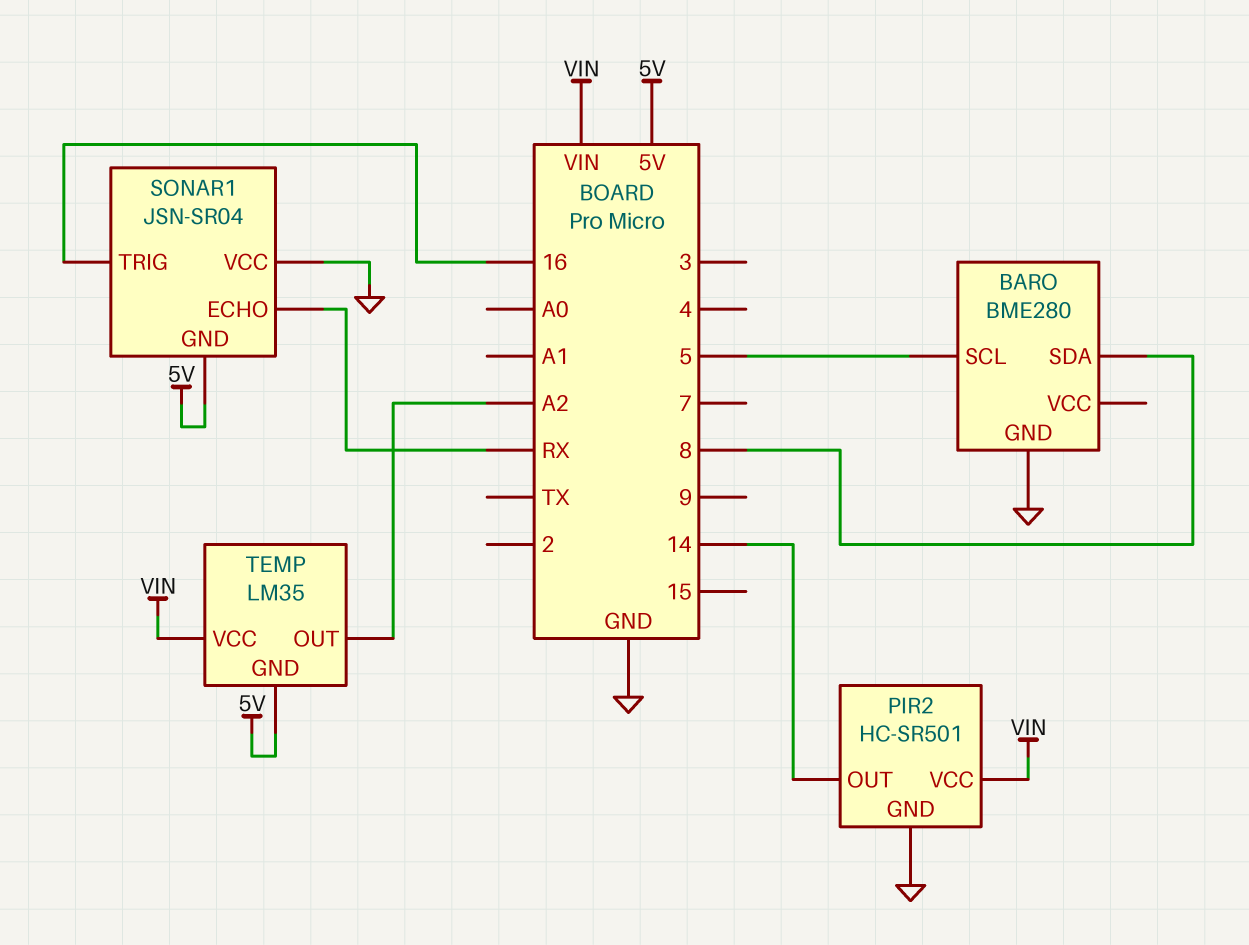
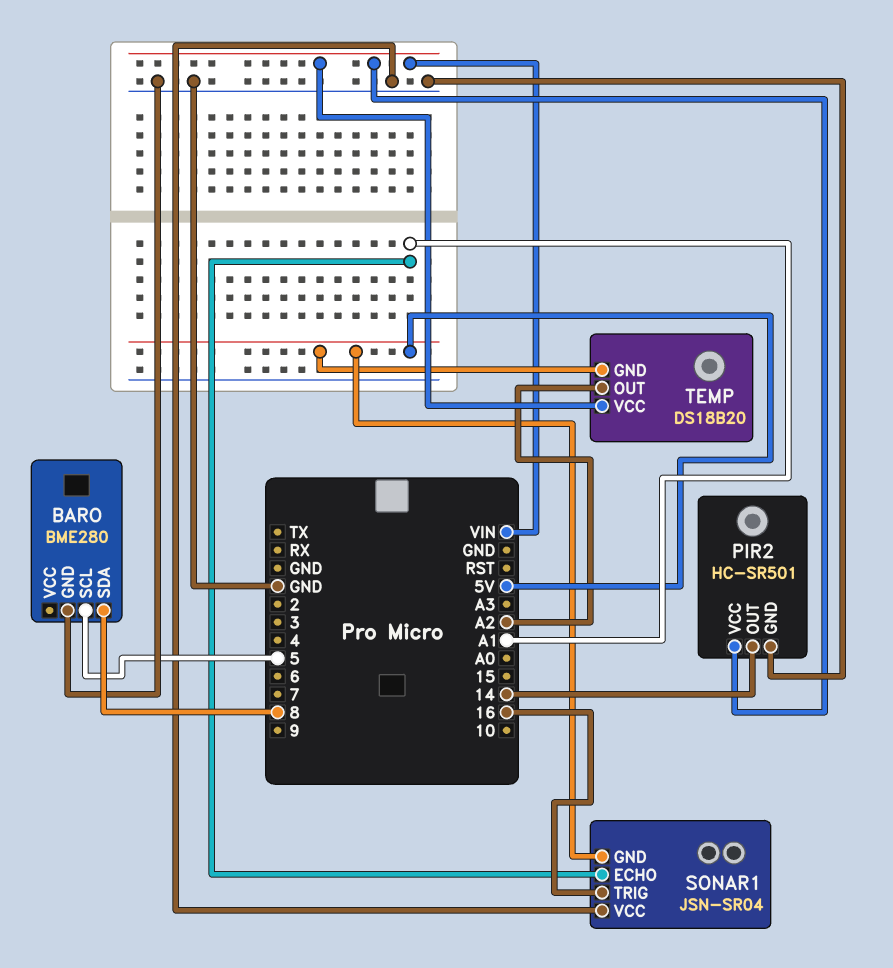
SONAR1 pin ECHO: RX -> A1
TEMP: LM35 -> DS18B20

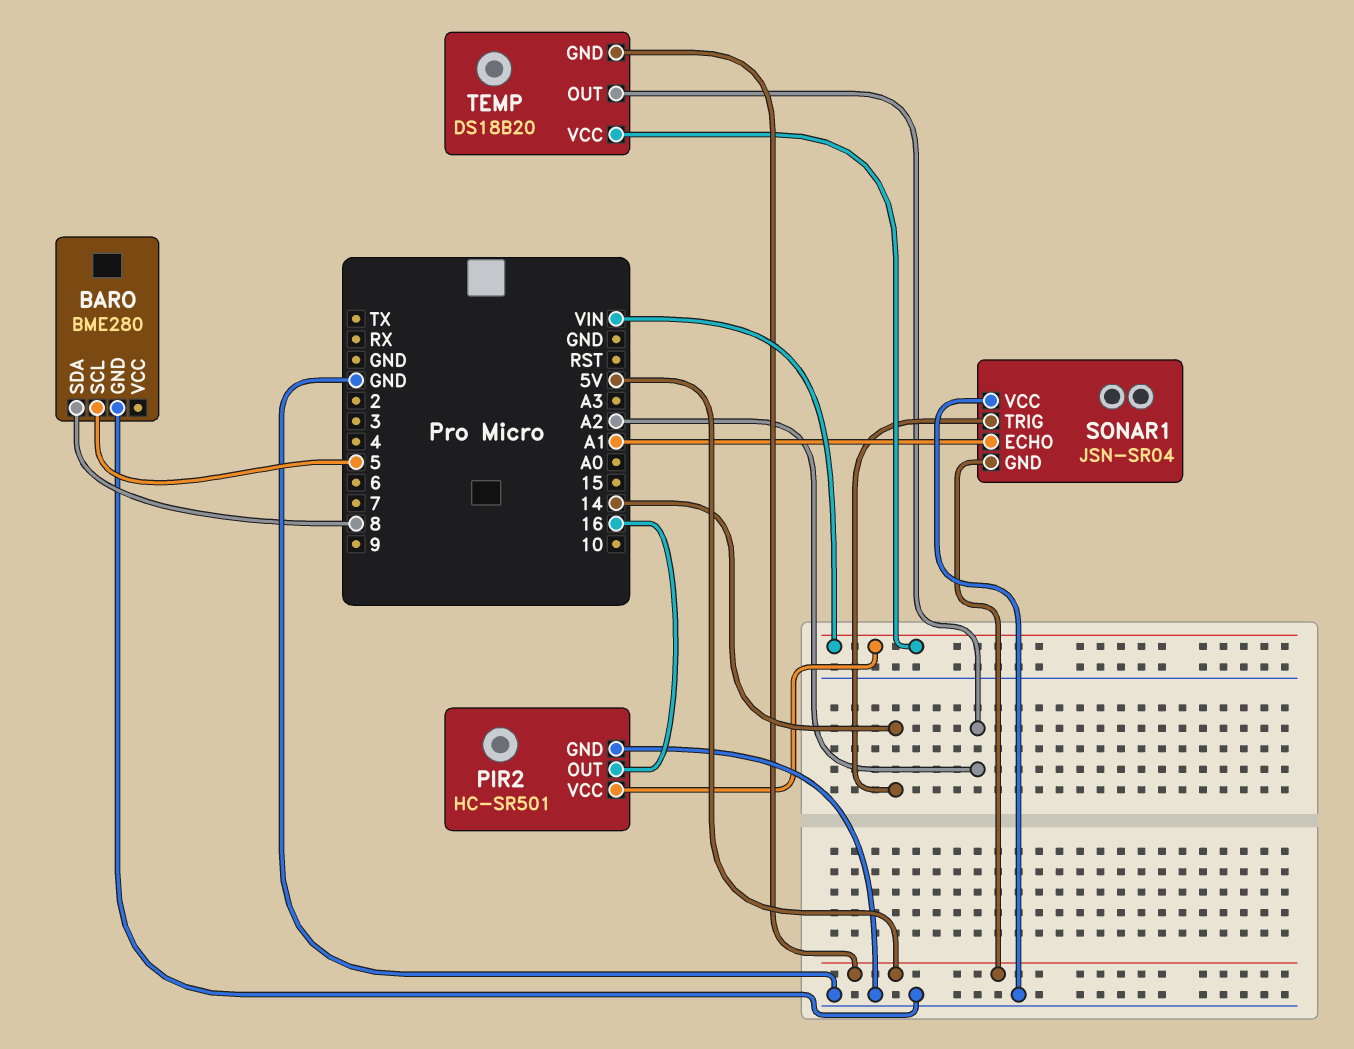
PIR2 pin OUT: 14 -> 16
SONAR1 pin TRIG: 16 -> 14

